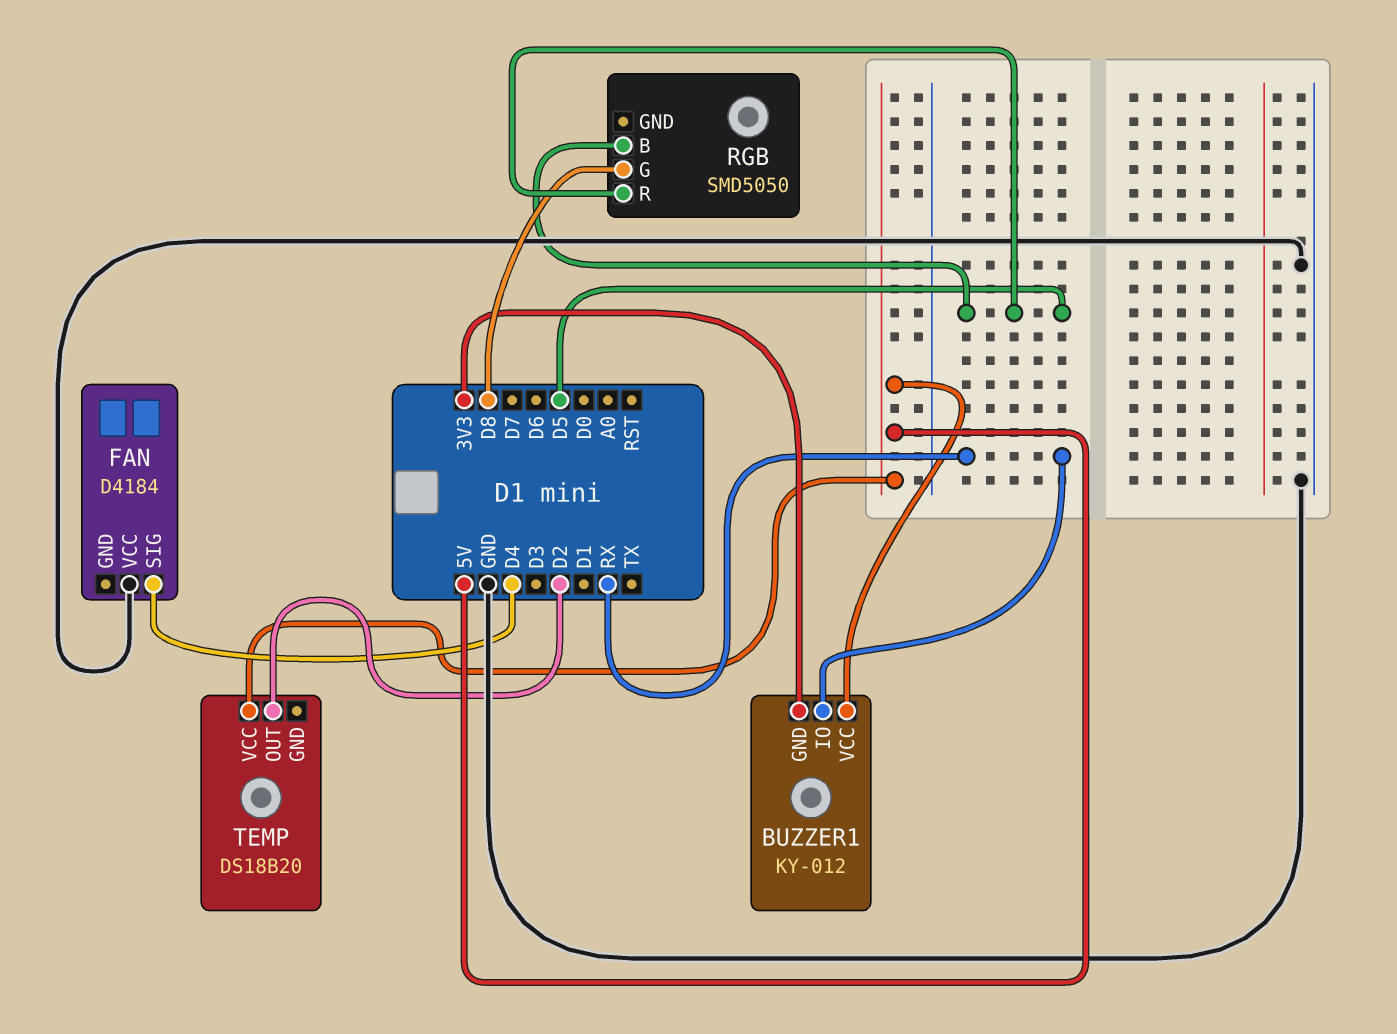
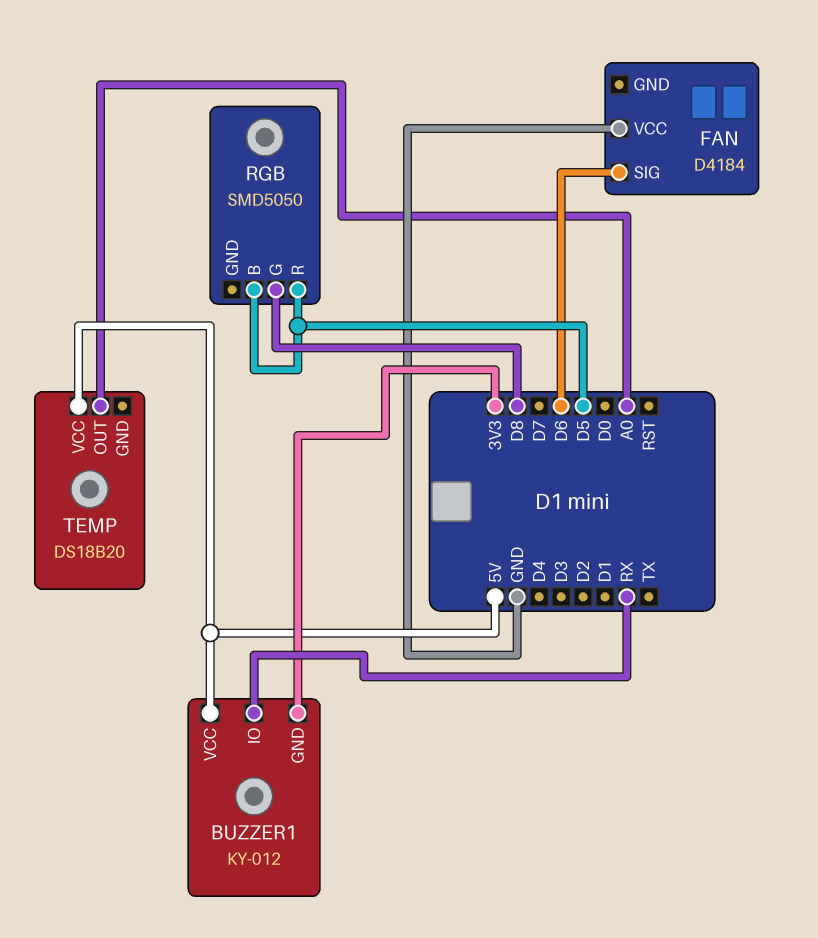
FAN pin SIG: D4 -> D6
TEMP pin OUT: D2 -> A0

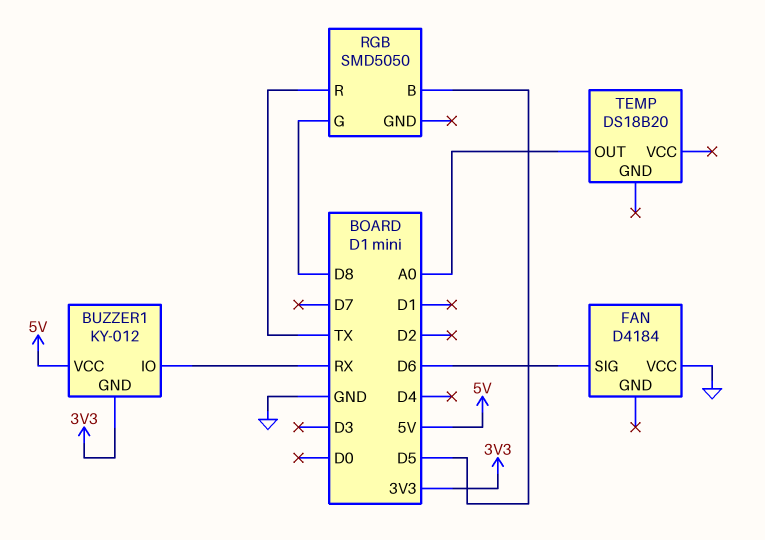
RGB pin R: D5 -> TX
TEMP pin VCC: 5V -> none

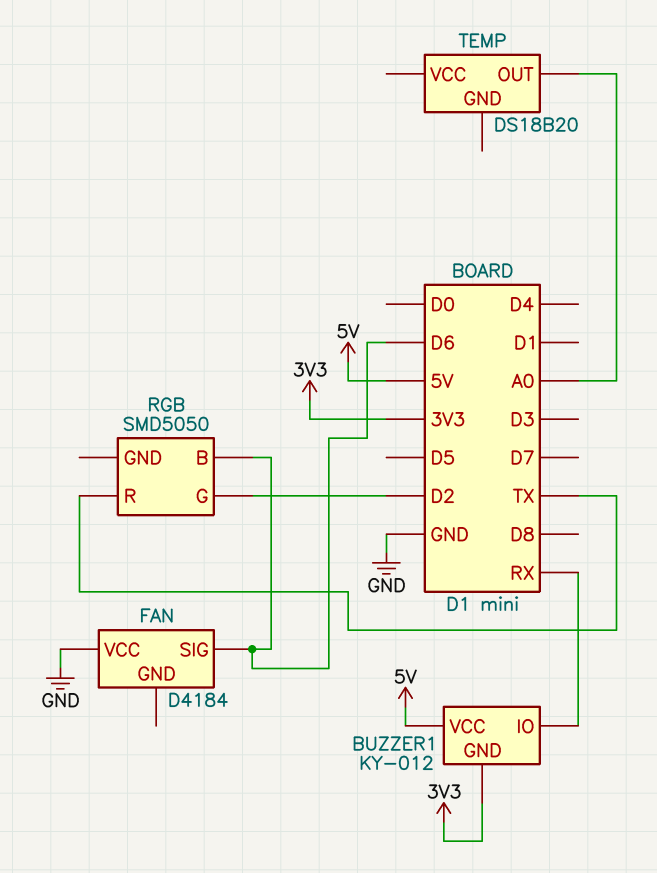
RGB pin B: D5 -> D6
RGB pin G: D8 -> D2

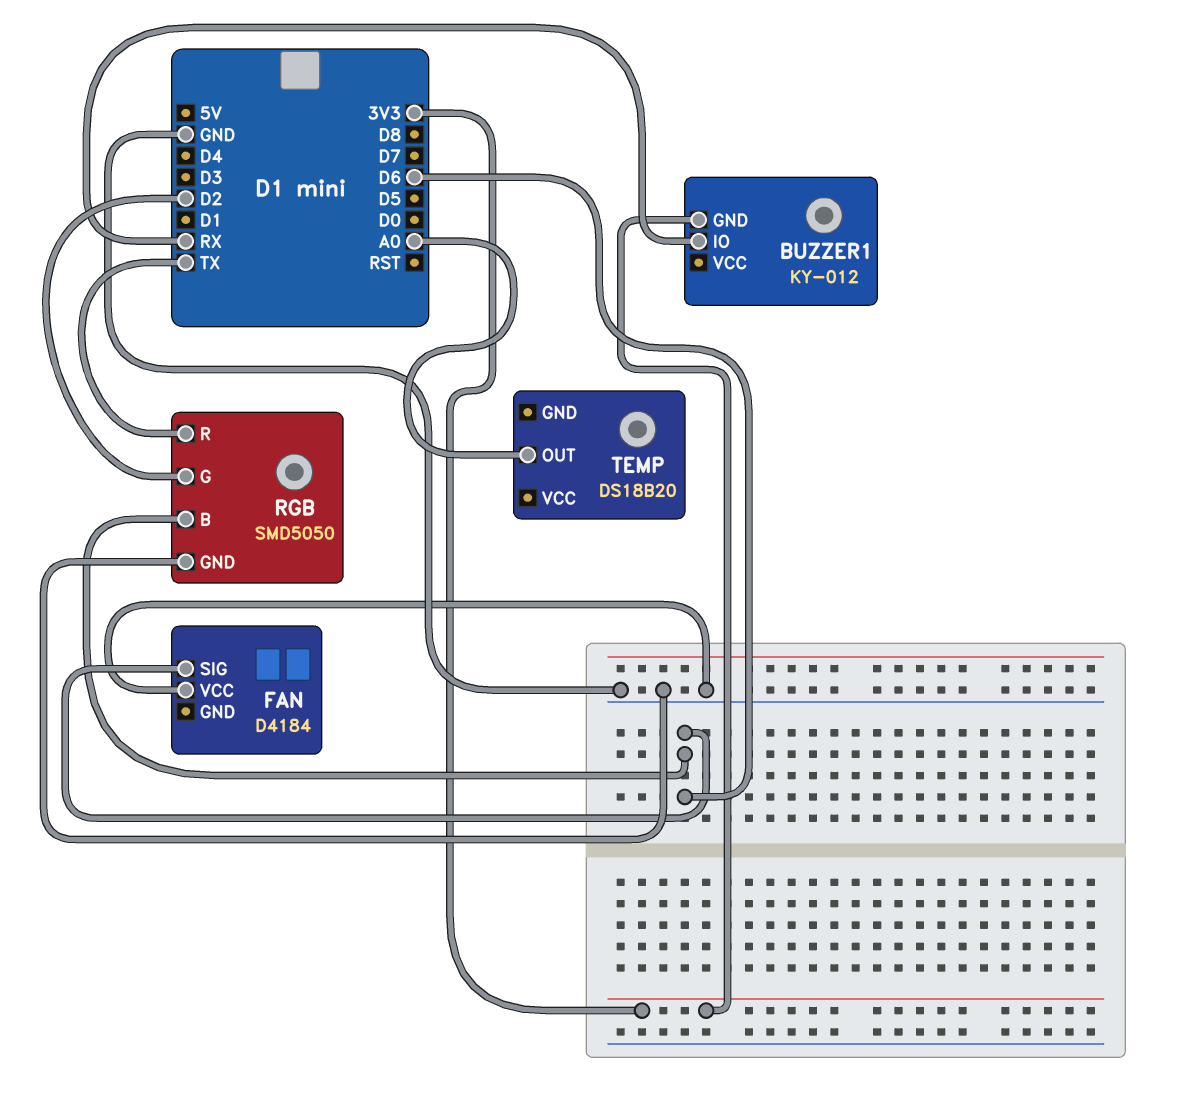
BUZZER1 pin VCC: 5V -> none
RGB pin GND: none -> GND

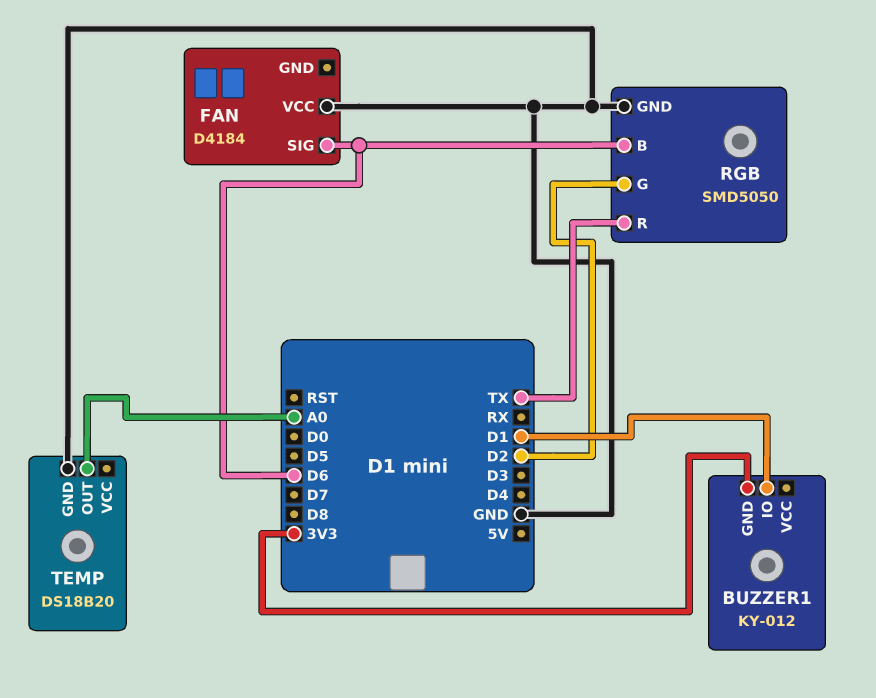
BUZZER1 pin IO: RX -> D1
TEMP pin GND: none -> GND

